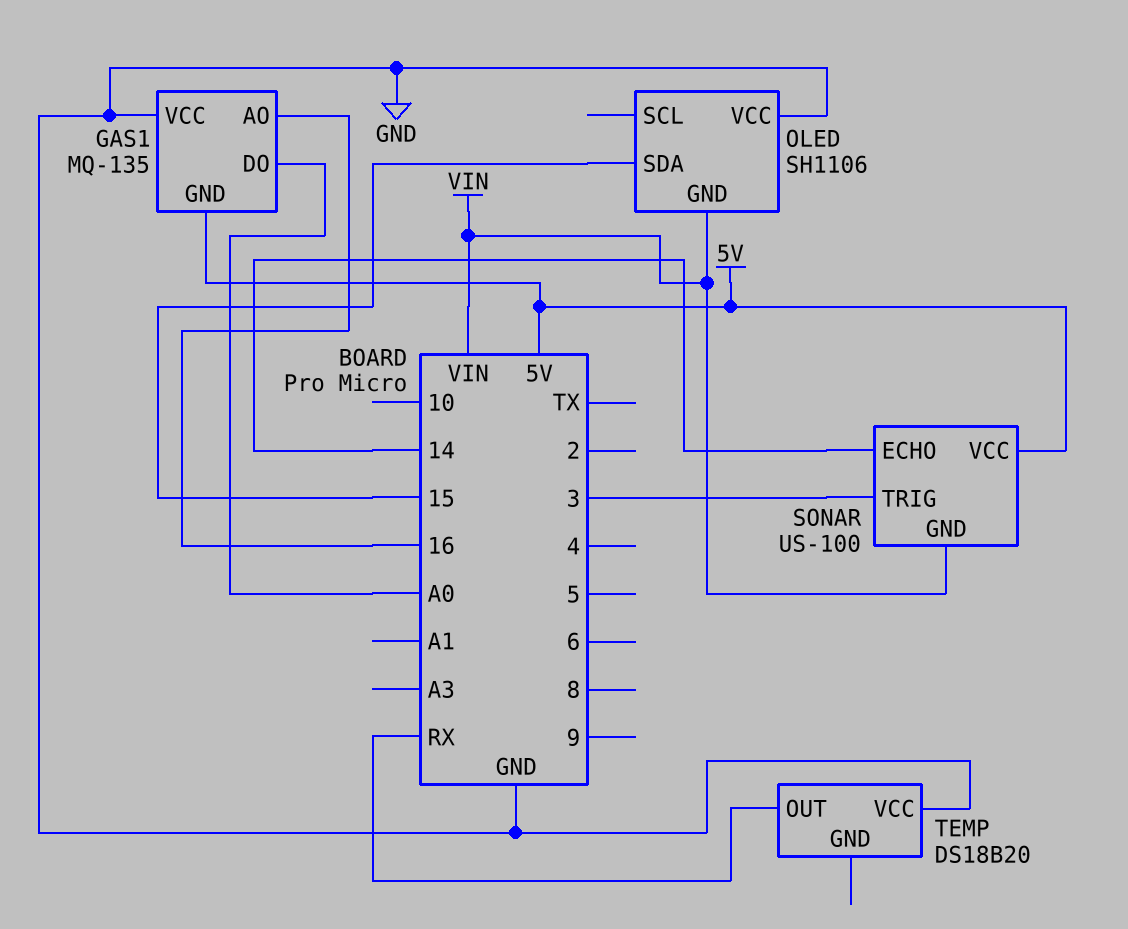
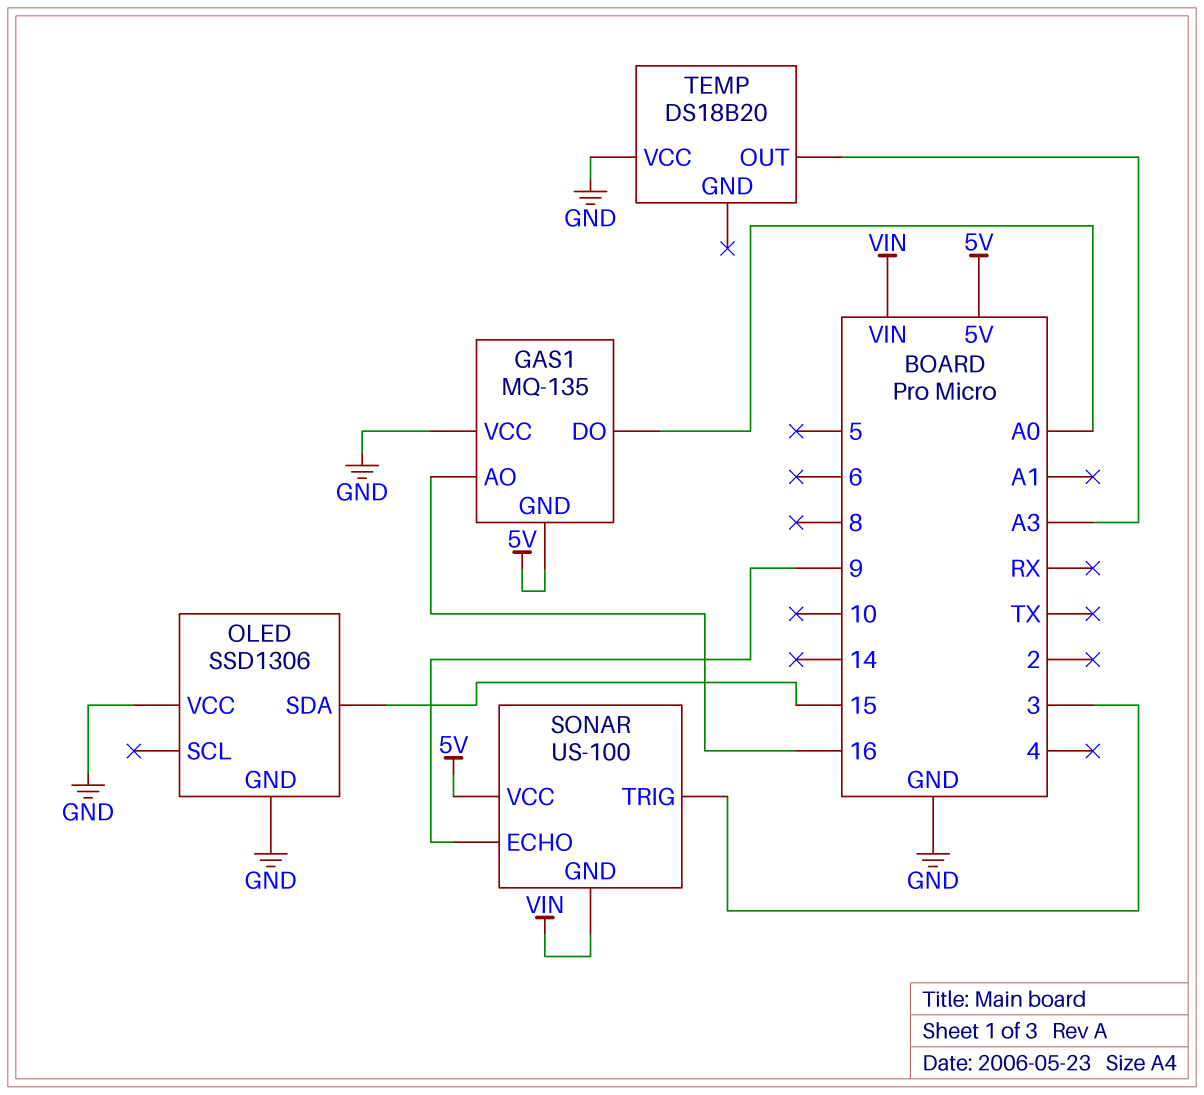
OLED: SH1106 -> SSD1306
OLED pin GND: VIN -> GND
SONAR pin ECHO: 14 -> 9
TEMP pin OUT: RX -> A3

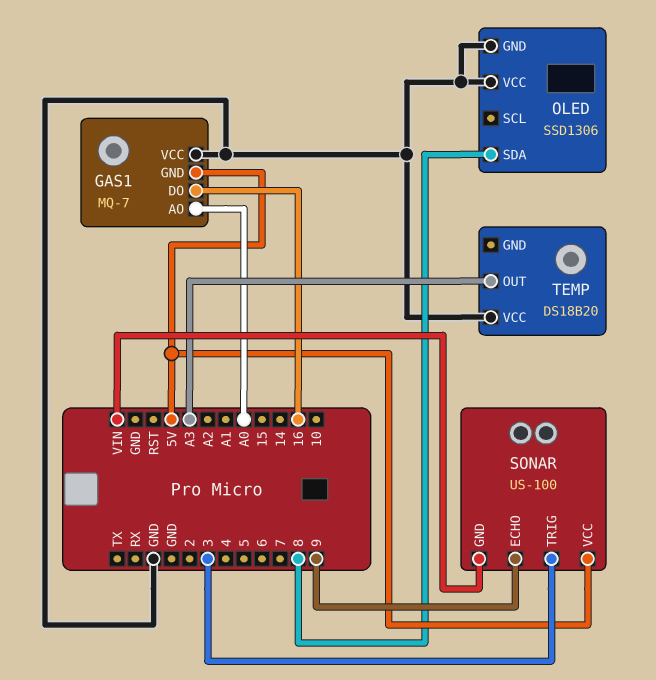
GAS1: MQ-135 -> MQ-7
GAS1 pin AO: 16 -> A0
GAS1 pin DO: A0 -> 16
OLED pin SDA: 15 -> 8

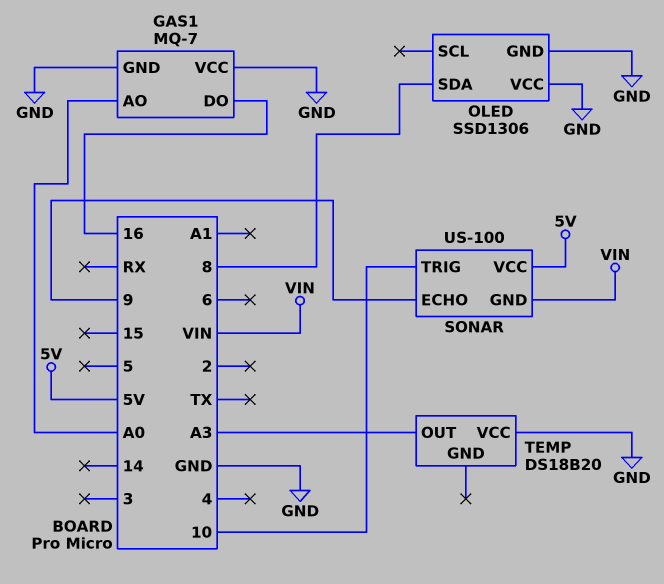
GAS1 pin GND: 5V -> GND
SONAR pin TRIG: 3 -> 10

